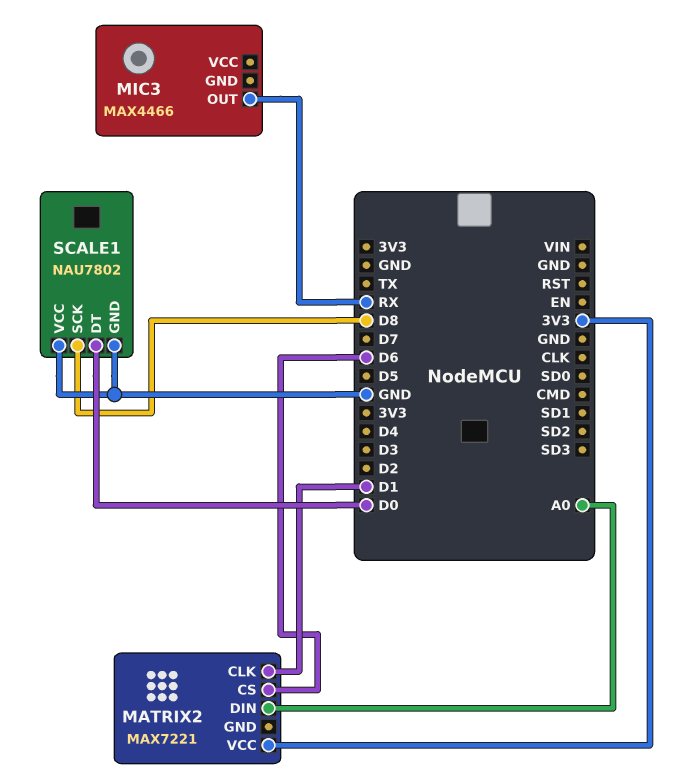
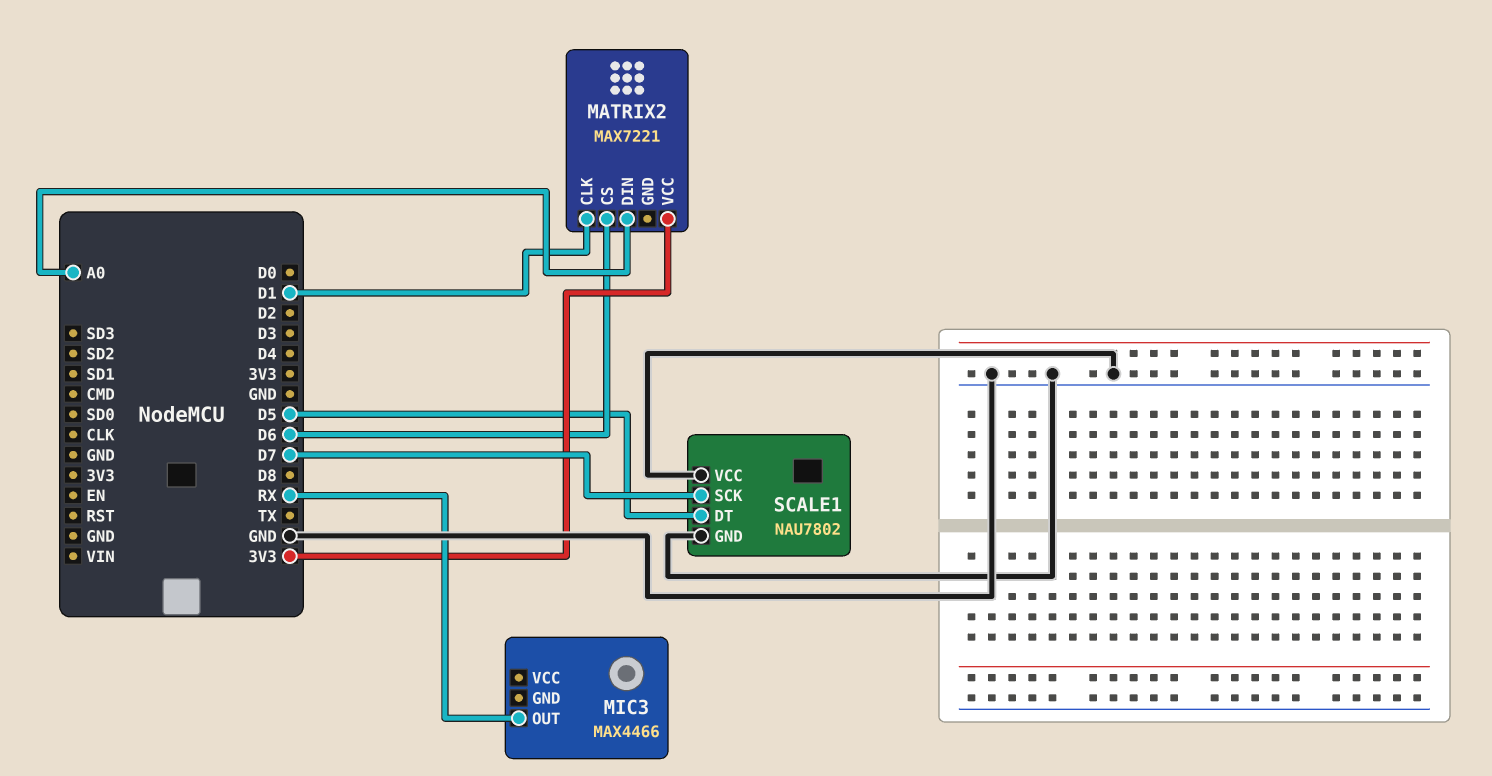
SCALE1 pin DT: D0 -> D5
SCALE1 pin SCK: D8 -> D7

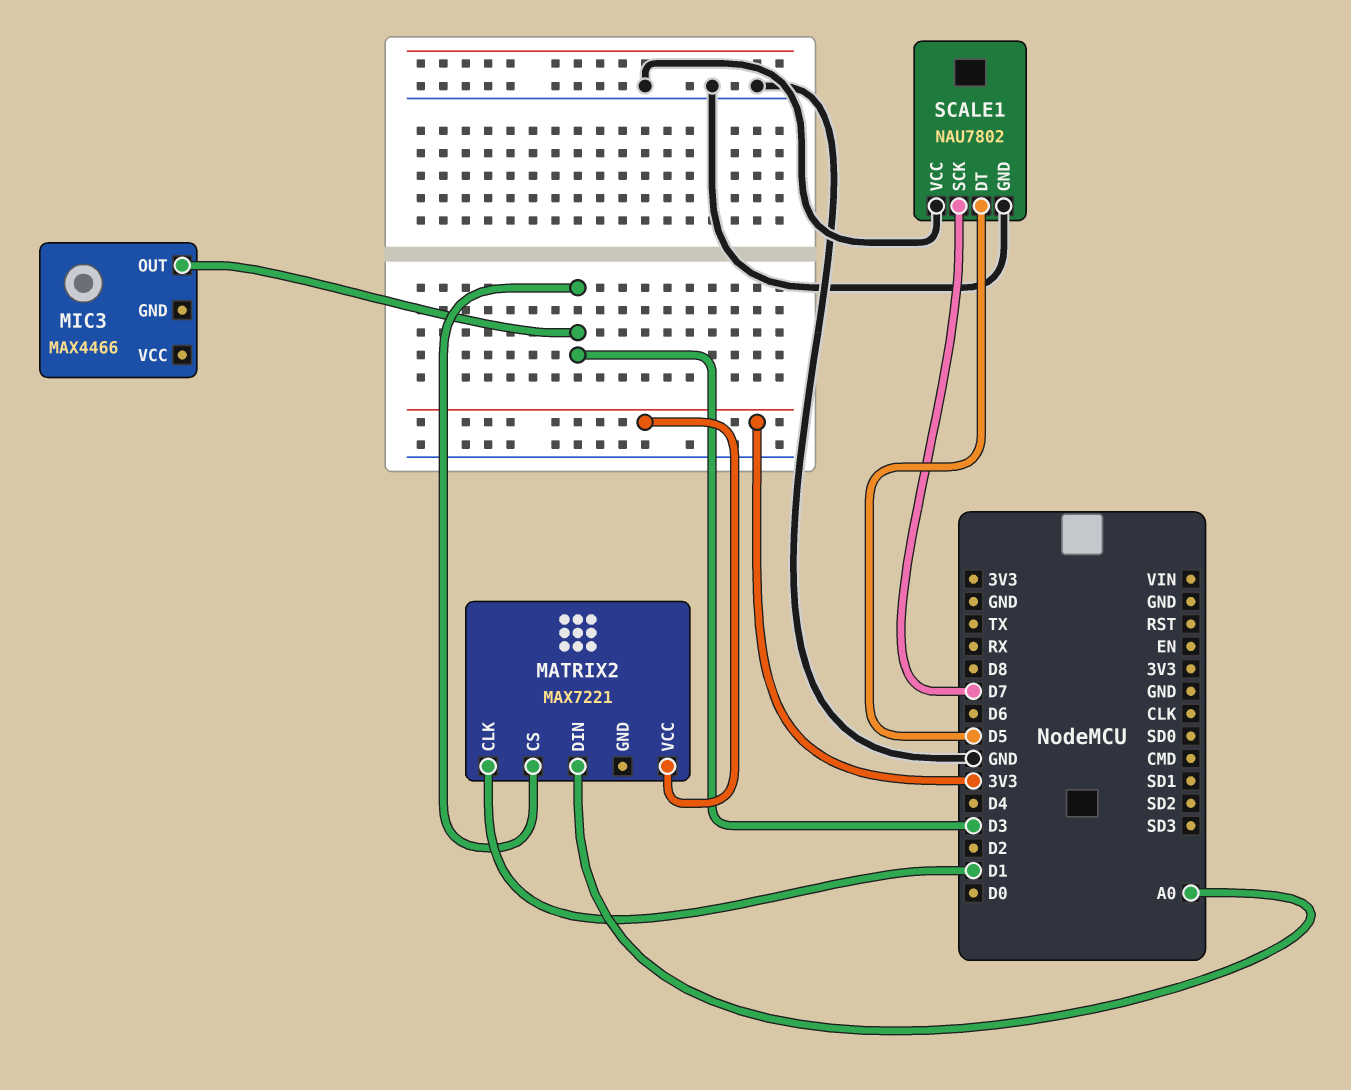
MATRIX2 pin CS: D6 -> D3
MIC3 pin OUT: RX -> D3

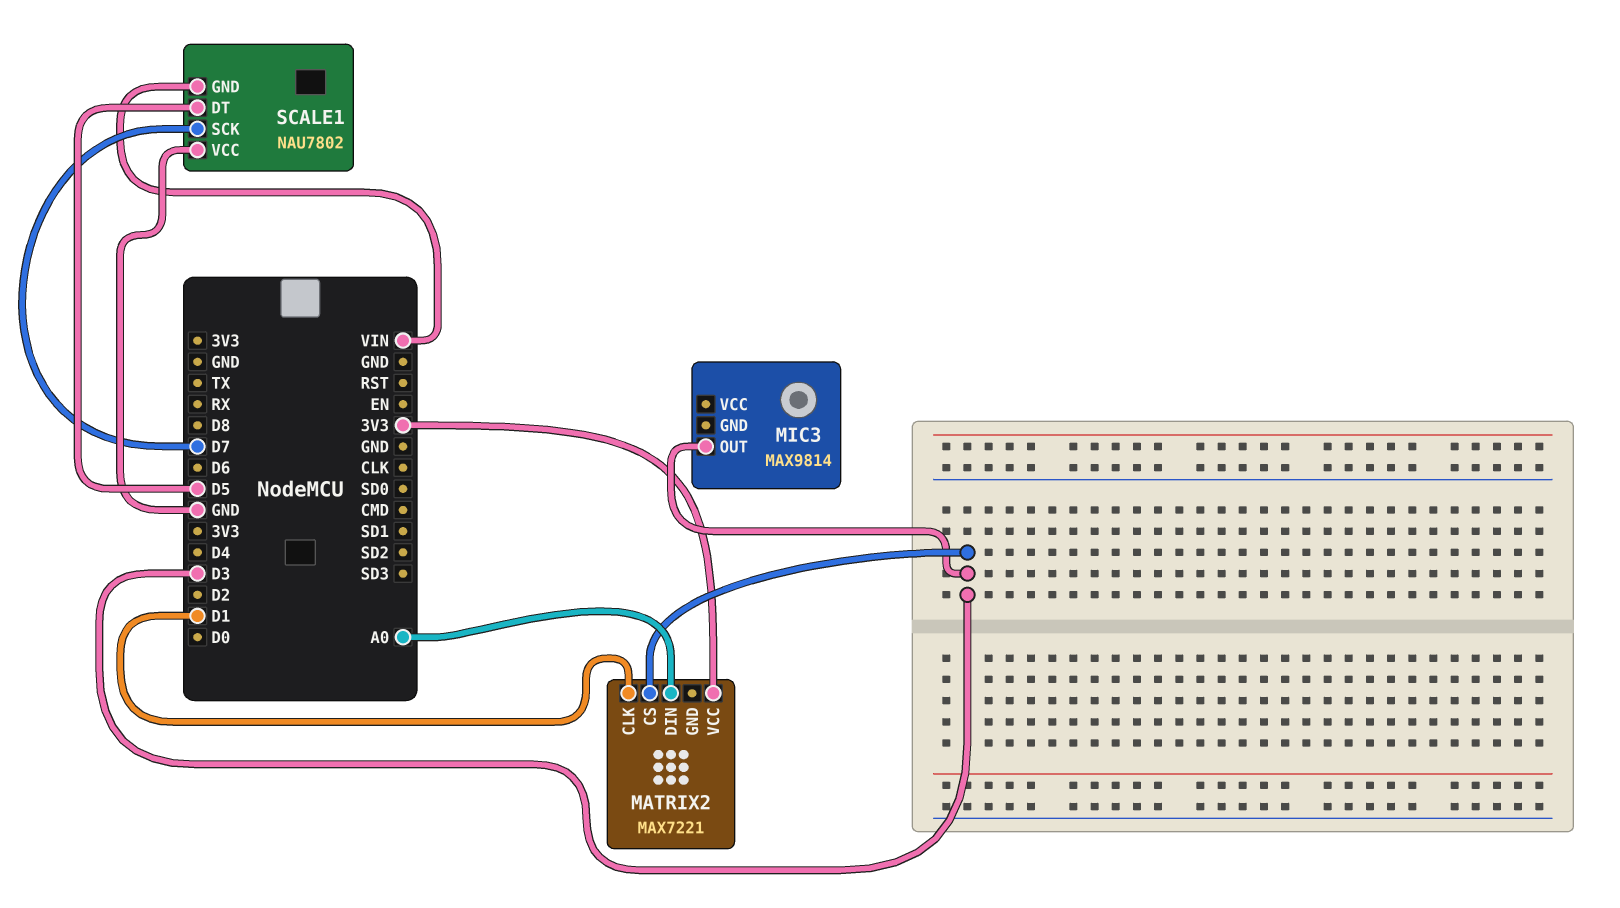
MIC3: MAX4466 -> MAX9814
SCALE1 pin GND: GND -> VIN

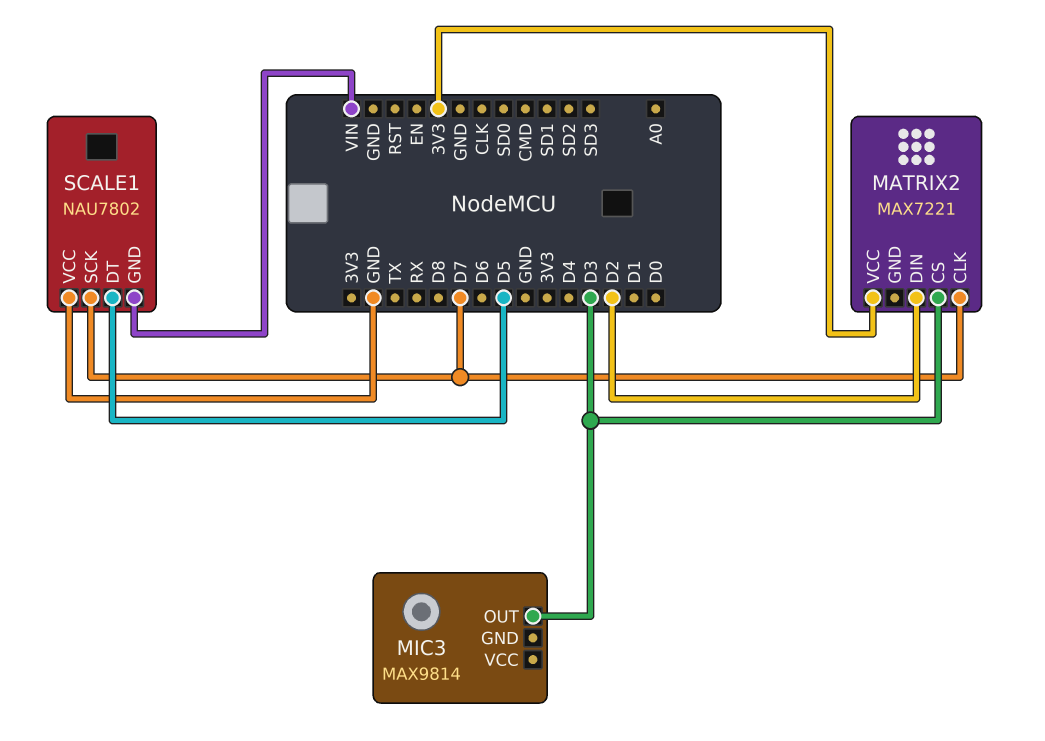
MATRIX2 pin CLK: D1 -> D7
MATRIX2 pin DIN: A0 -> D2

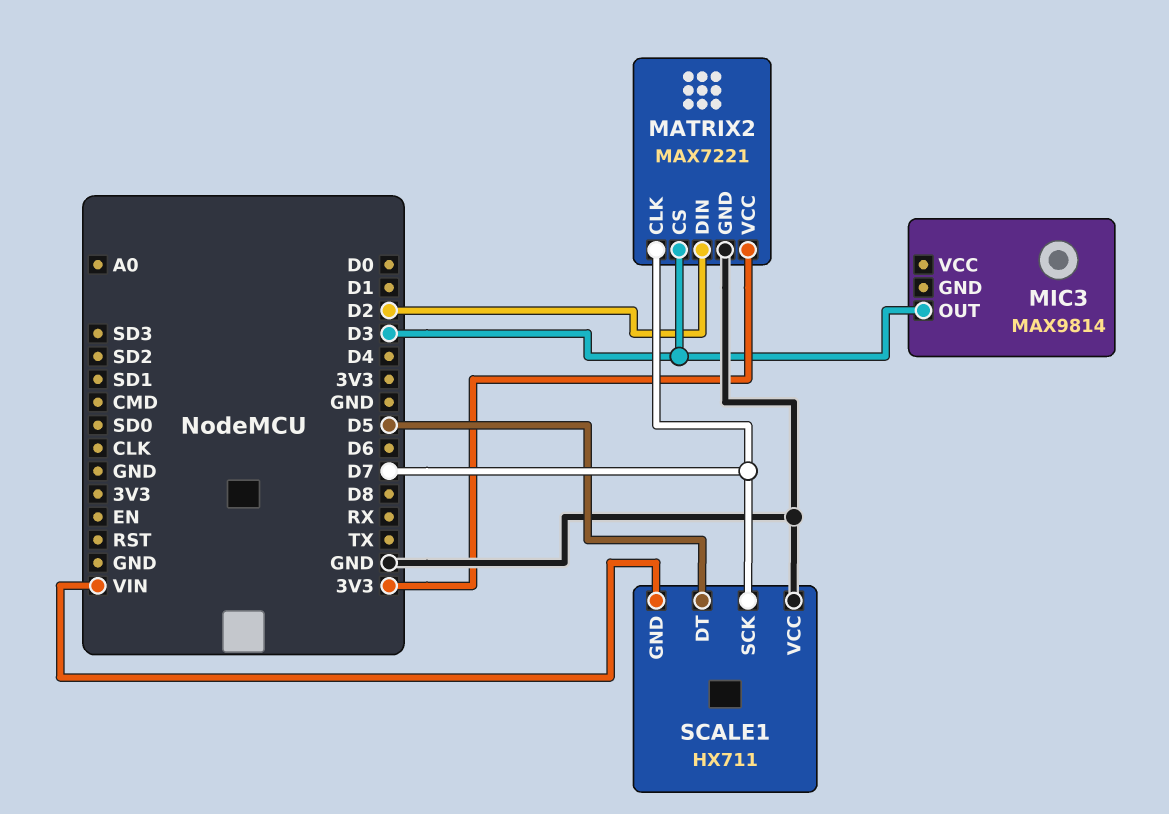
MATRIX2 pin GND: none -> GND
SCALE1: NAU7802 -> HX711

